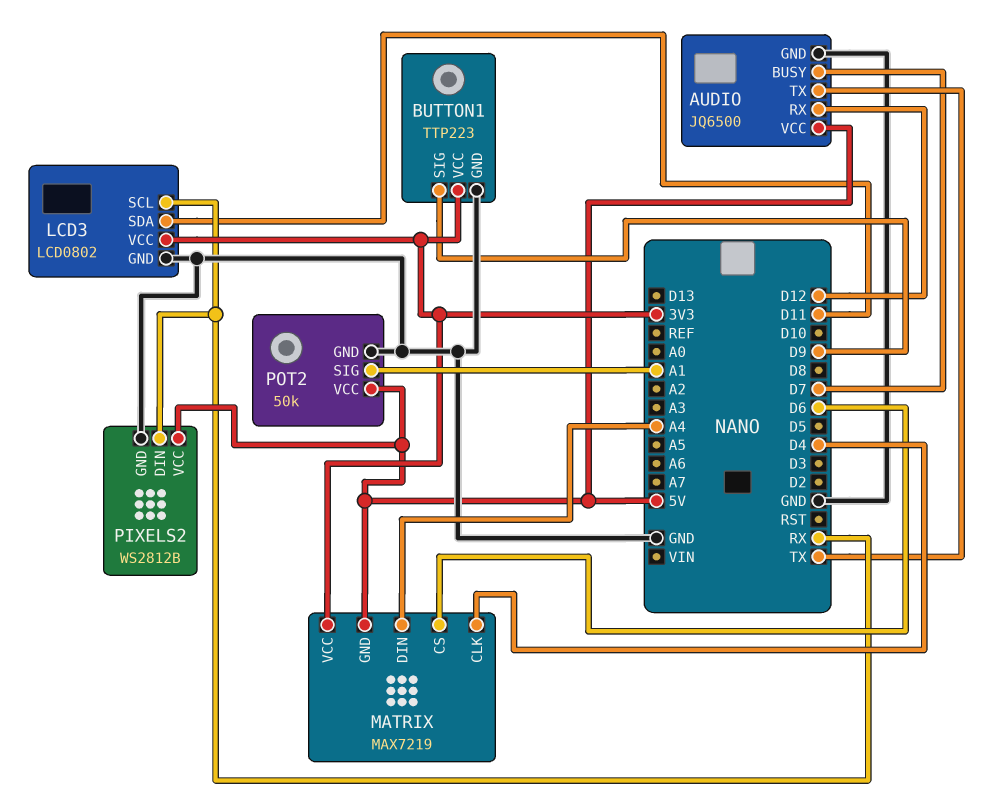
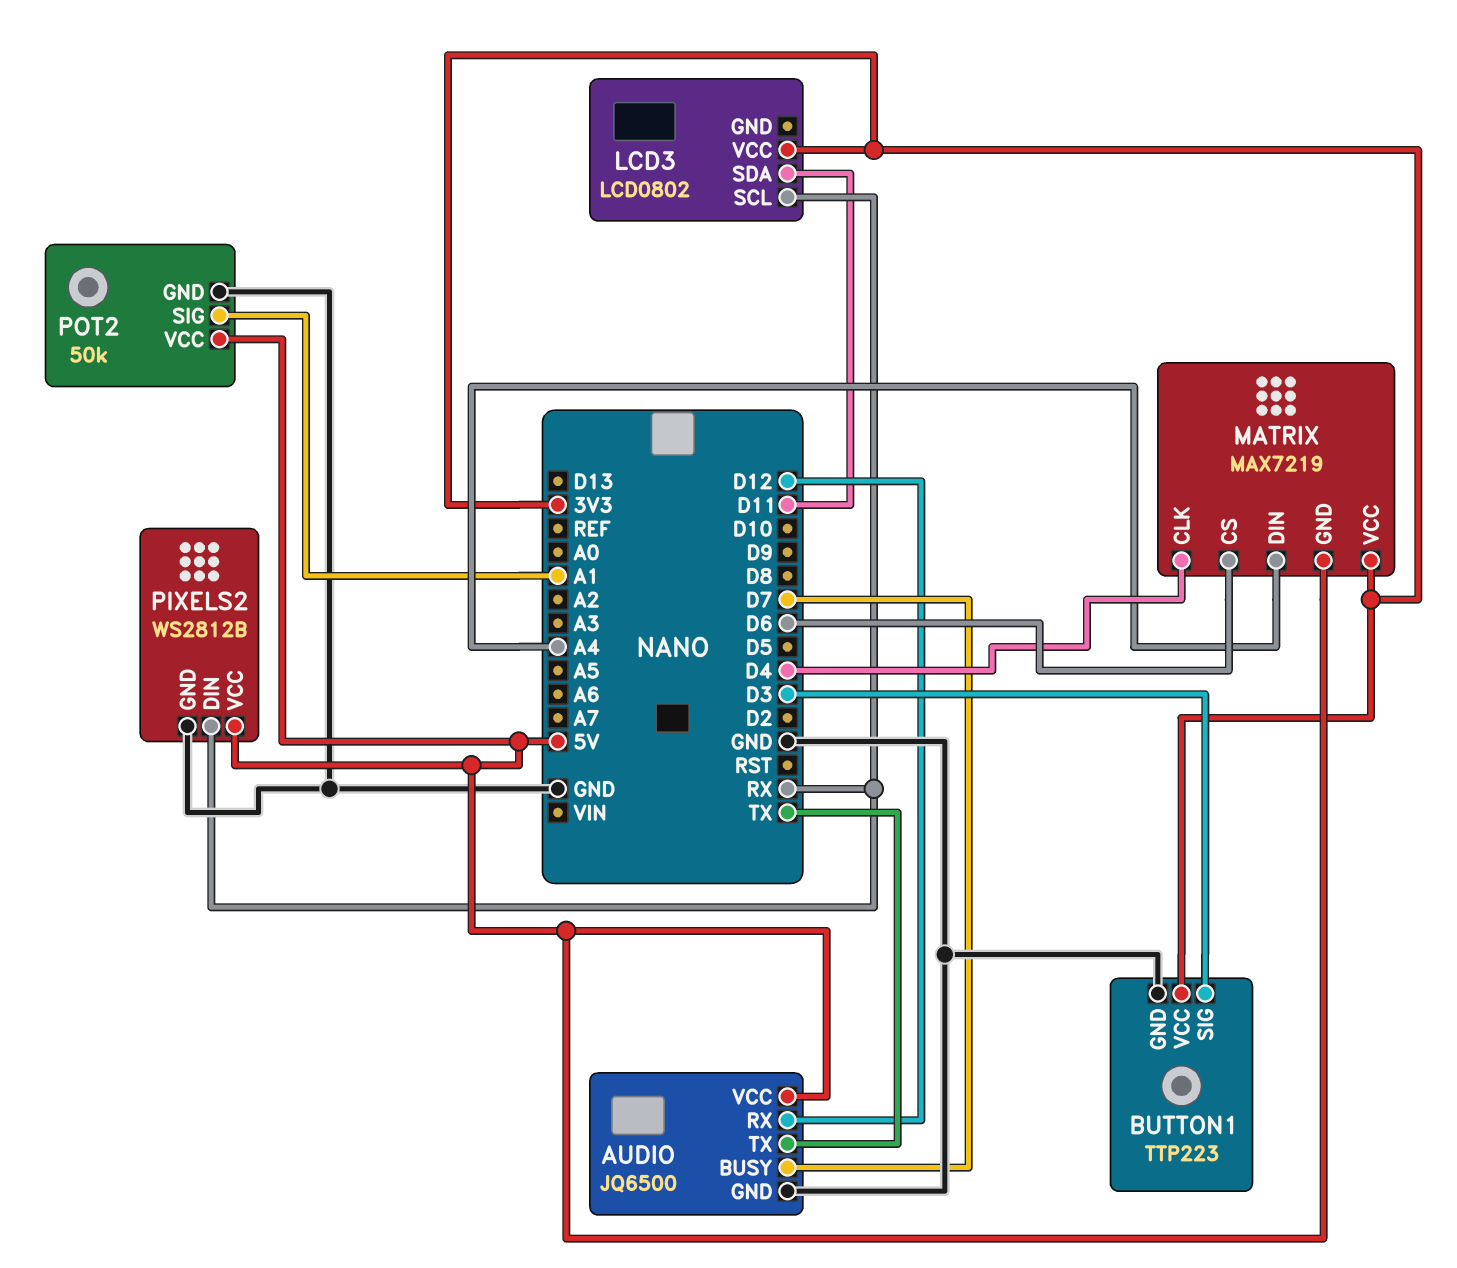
BUTTON1 pin SIG: D9 -> D3
LCD3 pin GND: GND -> none

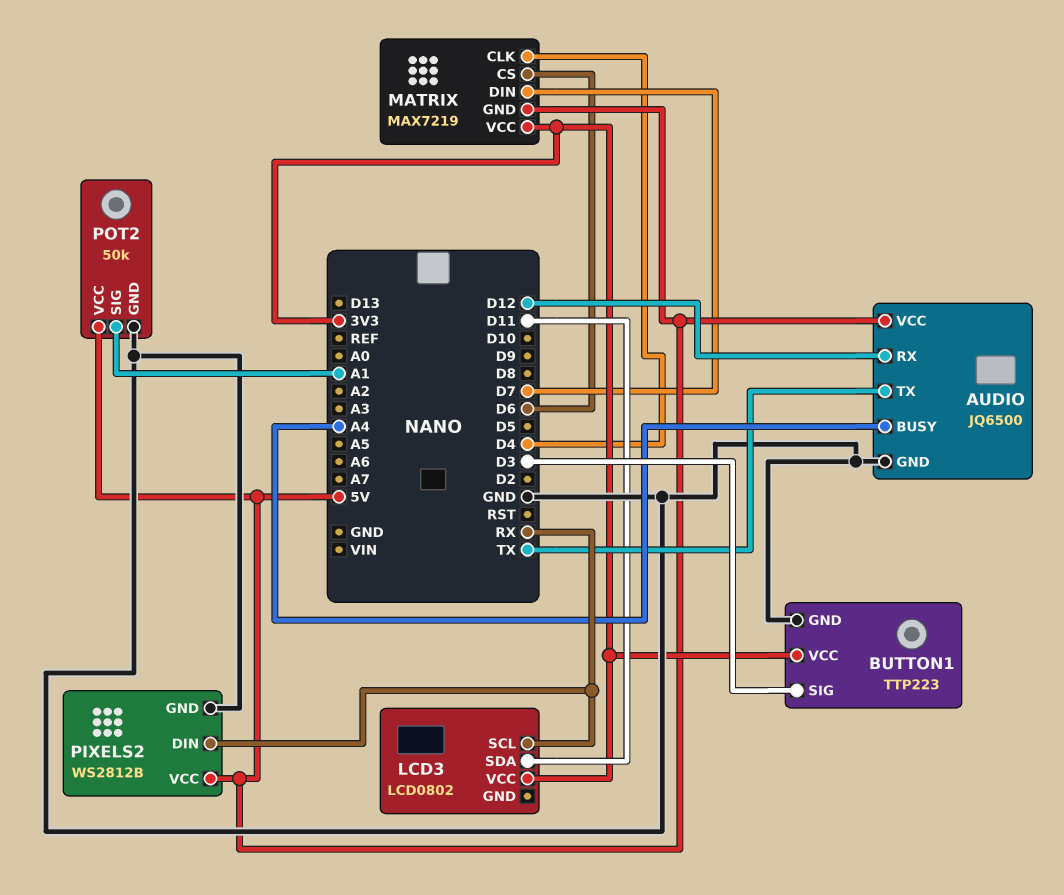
AUDIO pin BUSY: D7 -> A4
MATRIX pin DIN: A4 -> D7

